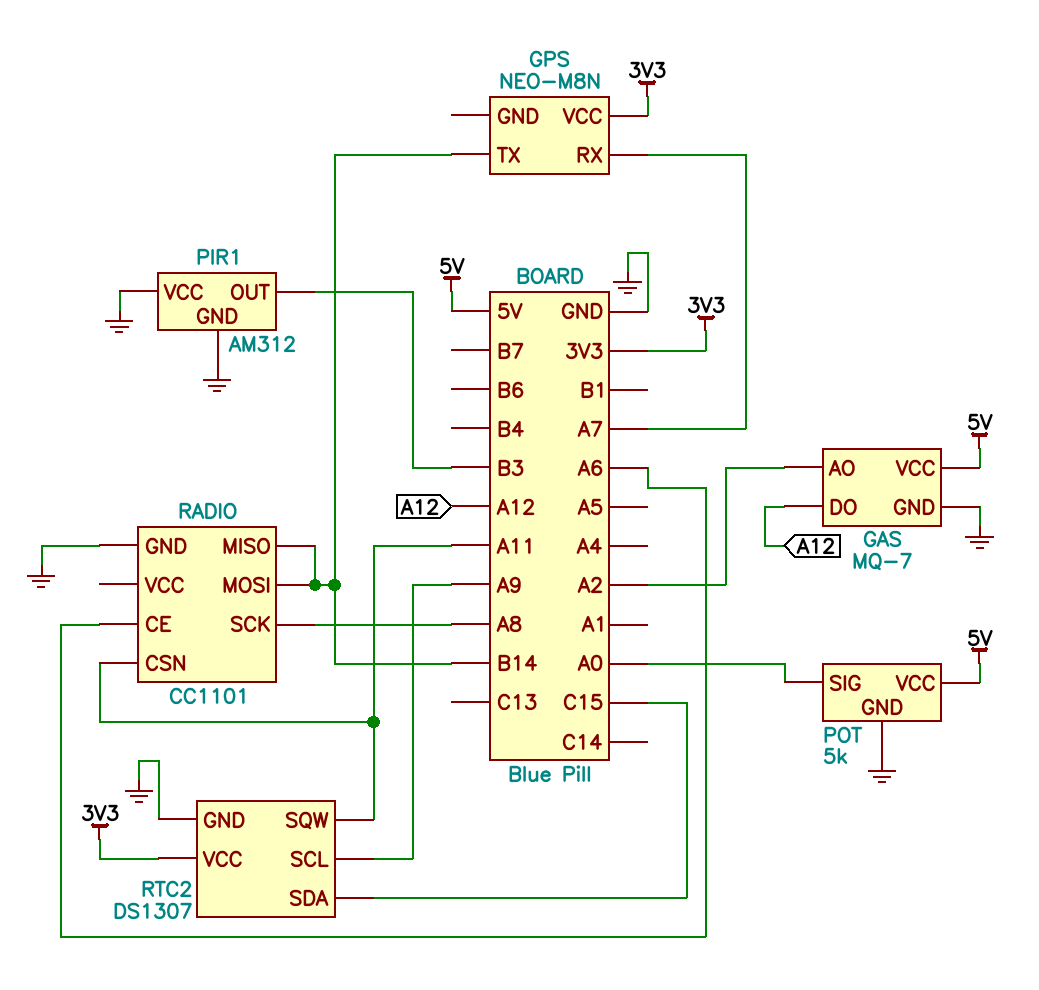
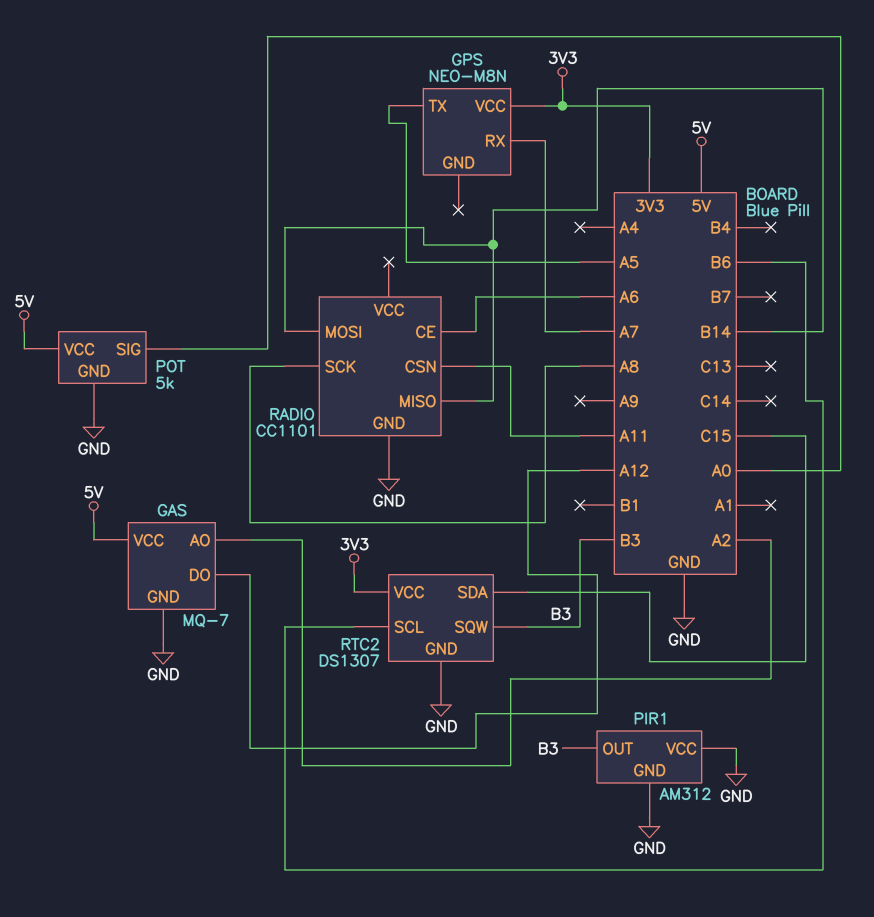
GPS pin TX: B14 -> A5
RTC2 pin SCL: A9 -> B6
RTC2 pin SQW: A11 -> B3

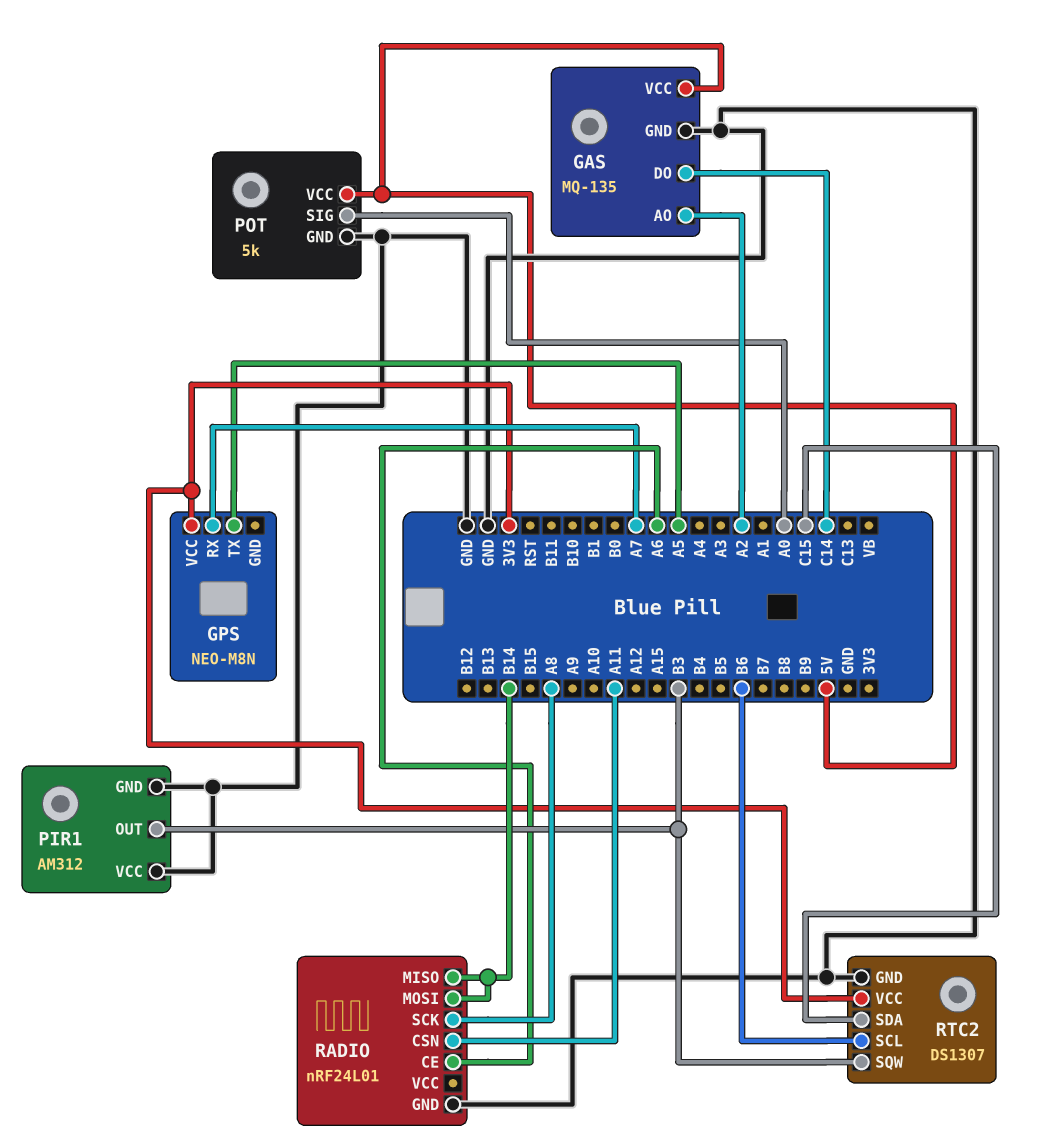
GAS: MQ-7 -> MQ-135
GAS pin DO: A12 -> C14
RADIO: CC1101 -> nRF24L01

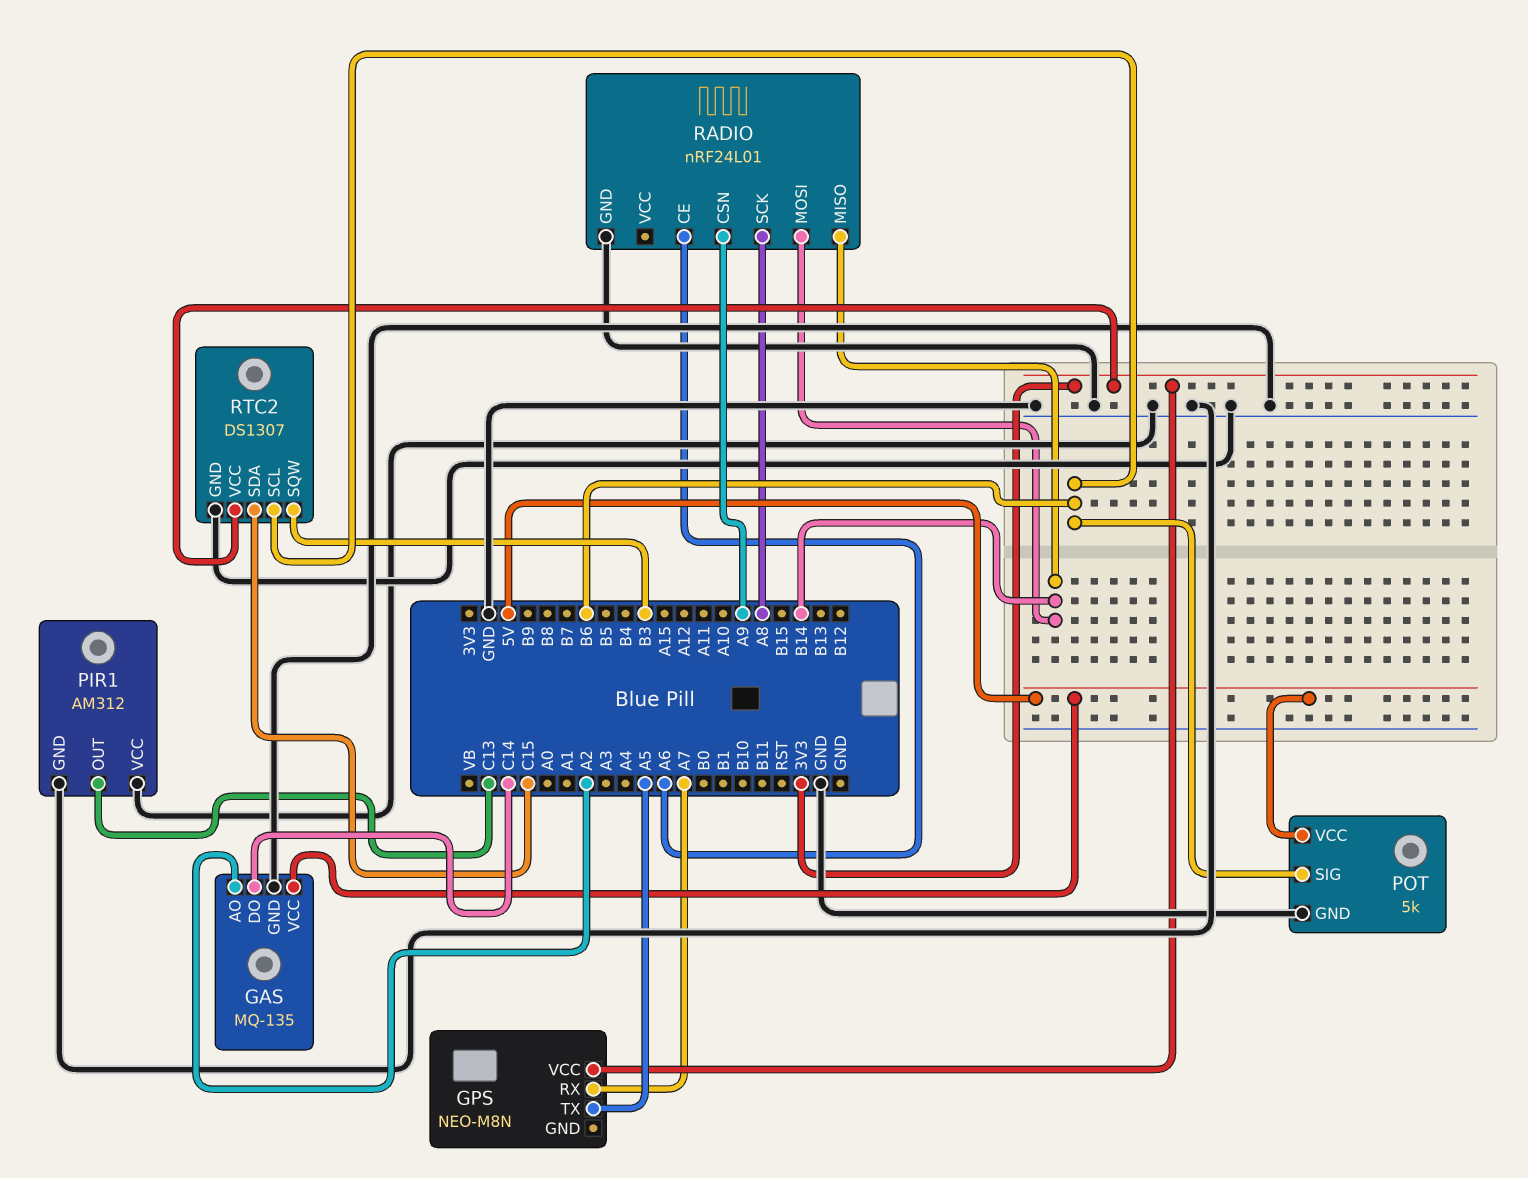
PIR1 pin OUT: B3 -> C13
POT pin SIG: A0 -> B6
RADIO pin CSN: A11 -> A9

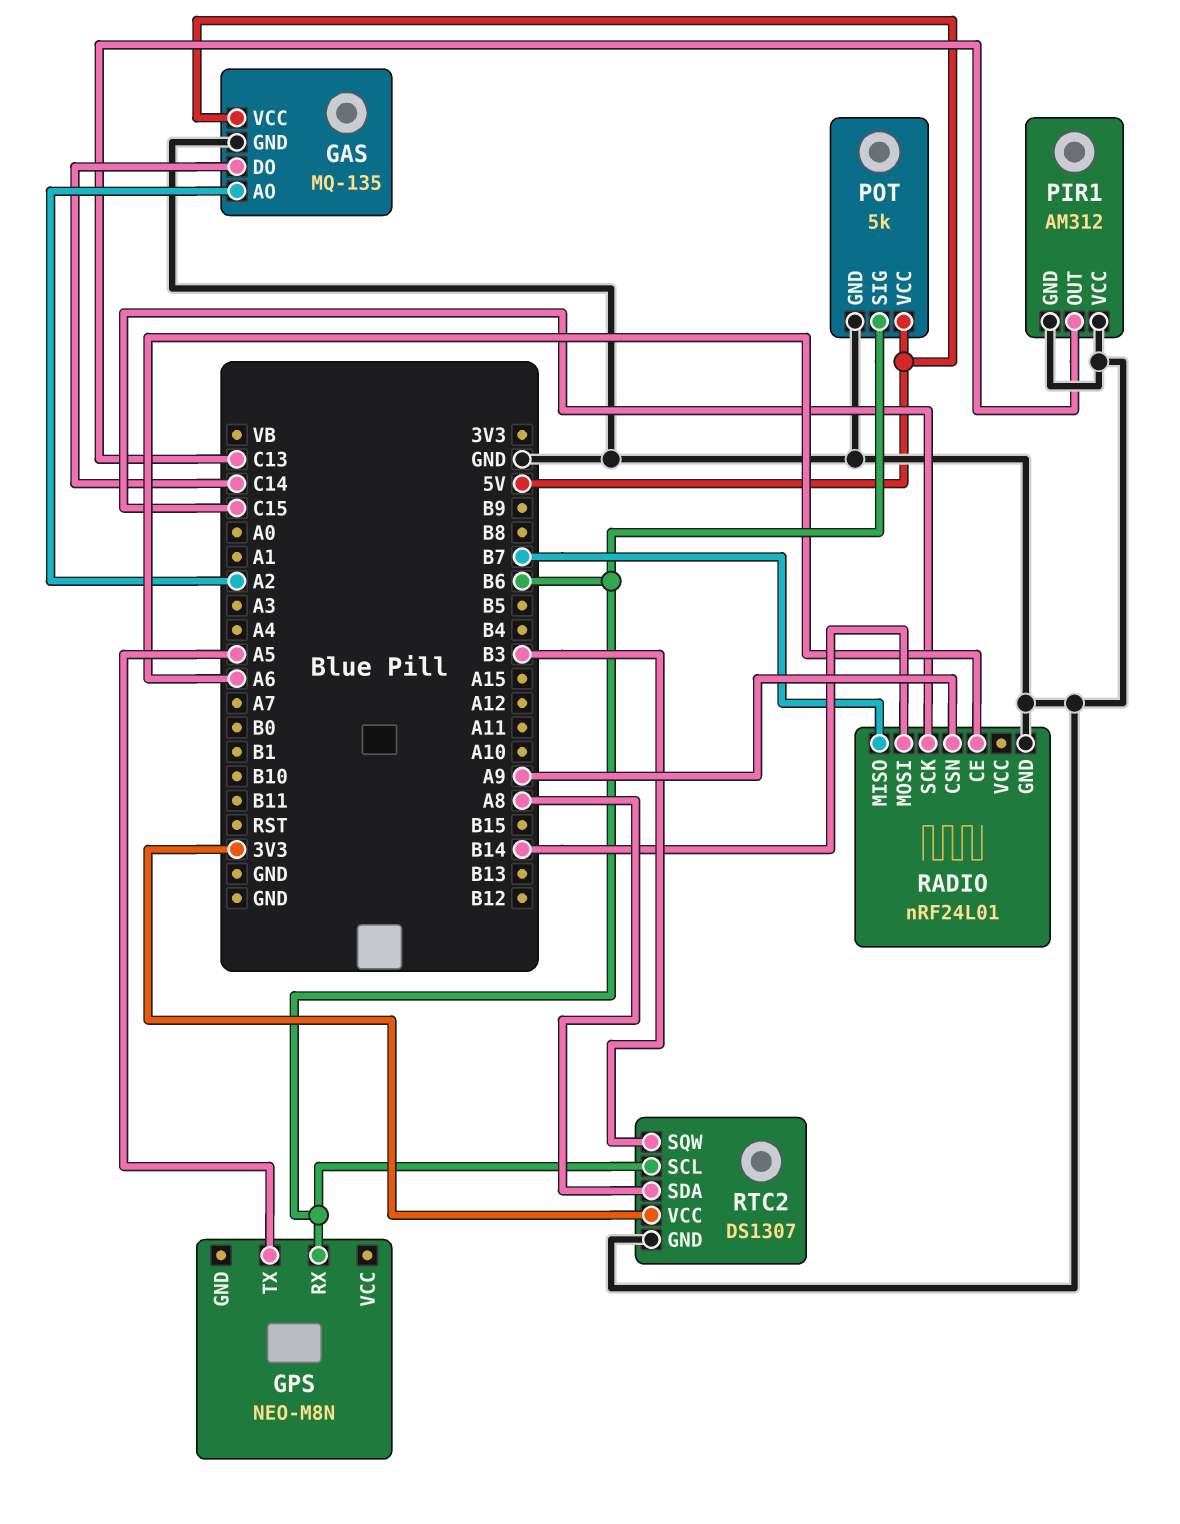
GPS pin RX: A7 -> B6
GPS pin VCC: 3V3 -> none
RADIO pin MISO: B14 -> B7
RADIO pin SCK: A8 -> C15
RTC2 pin SDA: C15 -> A8

